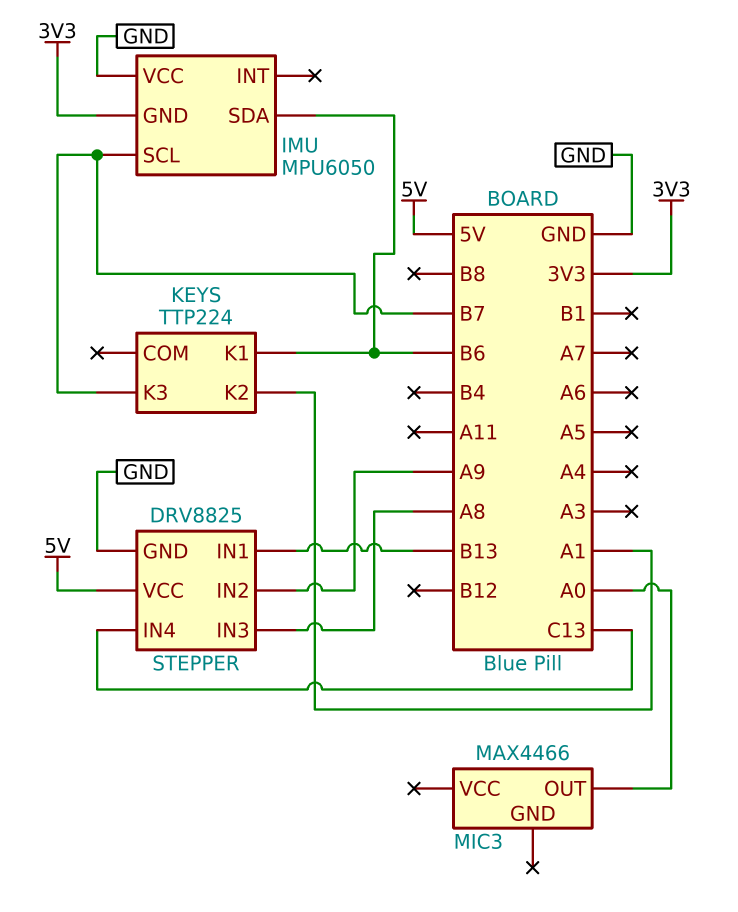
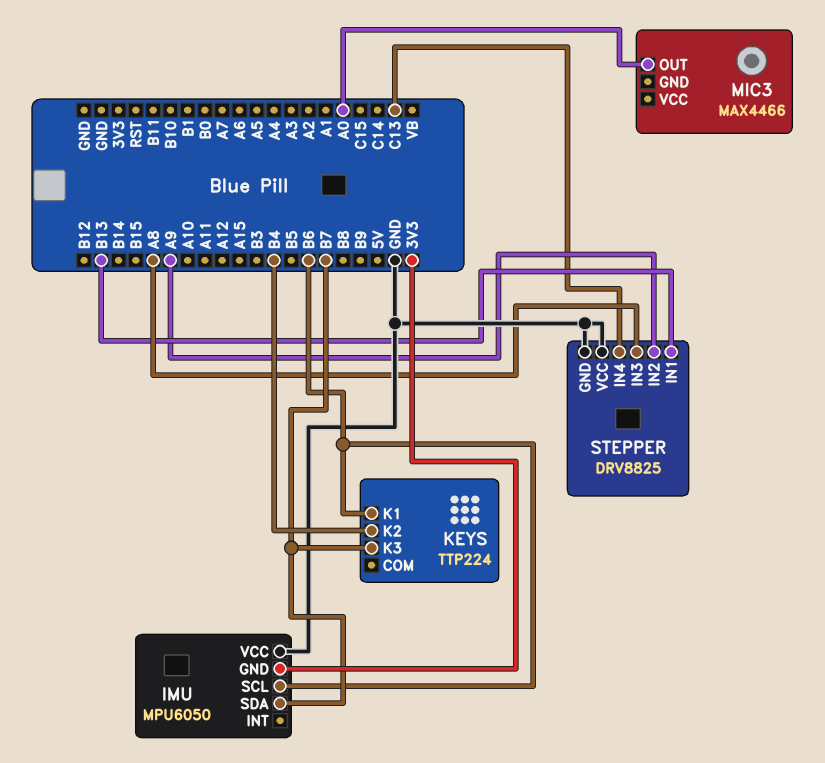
IMU pin SCL: B7 -> B6
IMU pin SDA: B6 -> B7
KEYS pin K2: A1 -> B4
STEPPER pin VCC: 5V -> GND

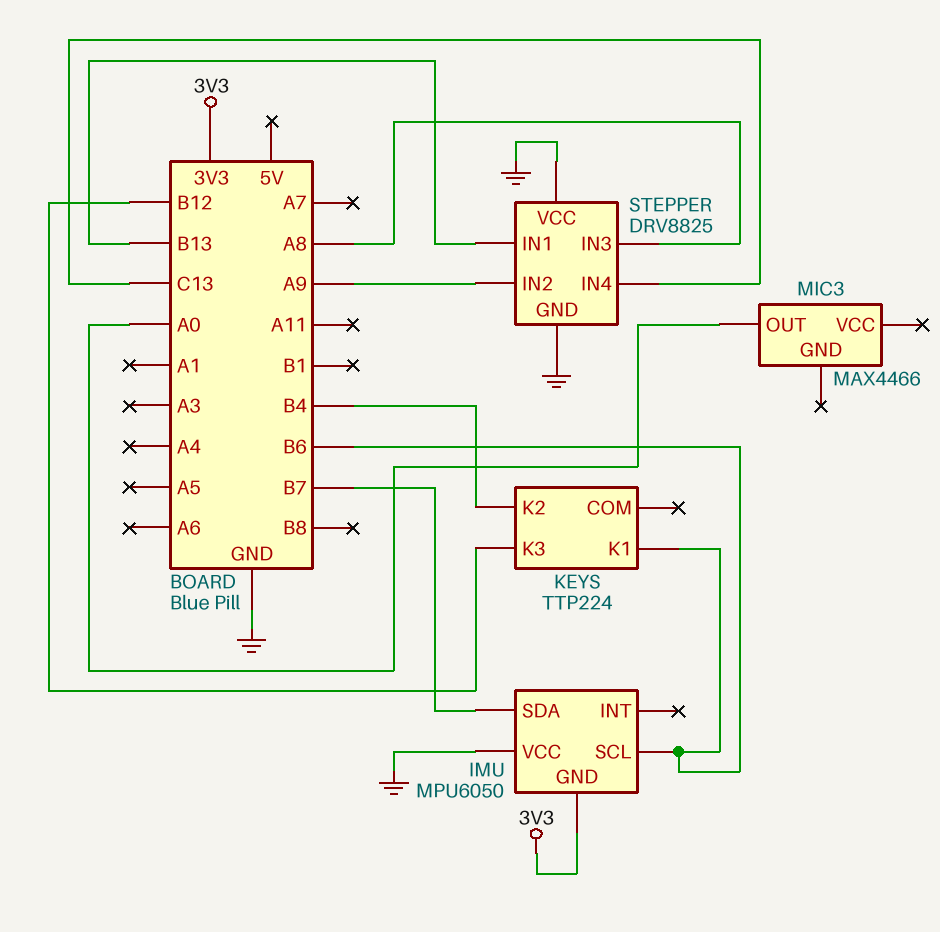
KEYS pin K3: B7 -> B12

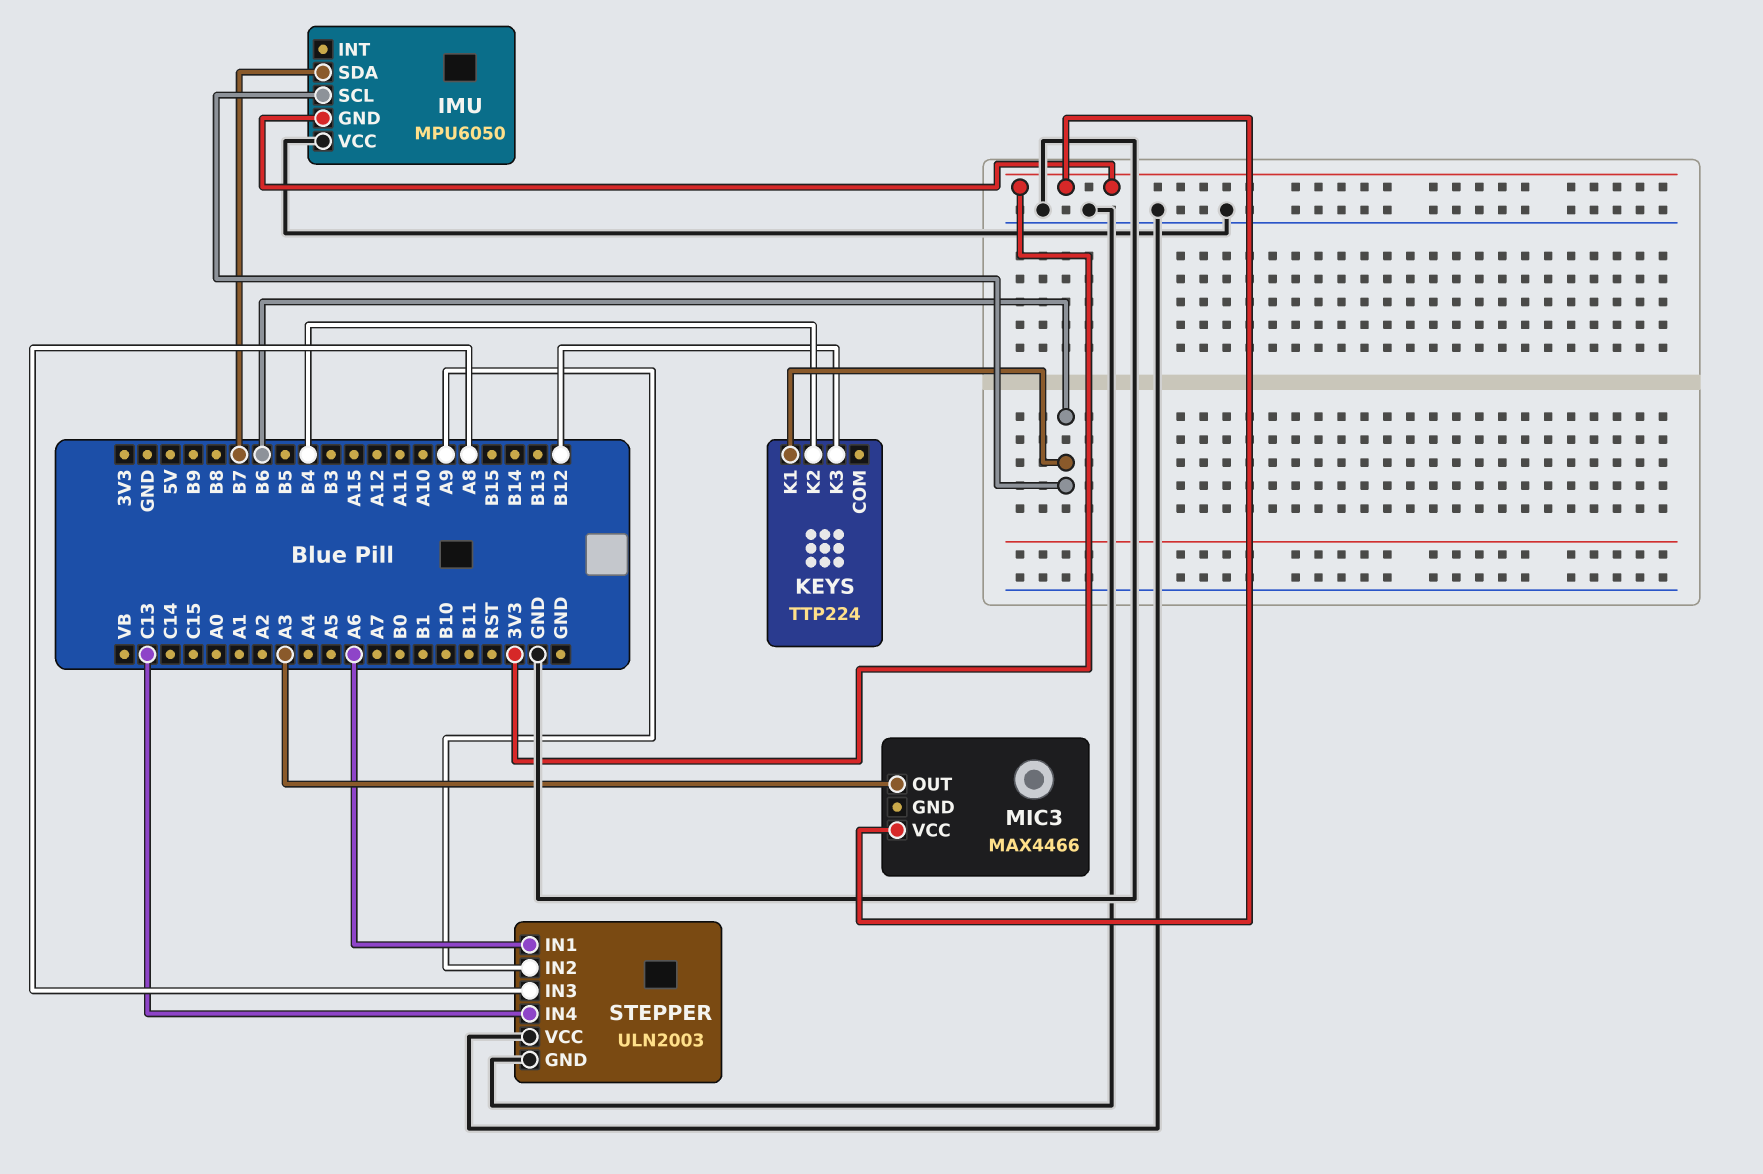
MIC3 pin OUT: A0 -> A3
MIC3 pin VCC: none -> 3V3
STEPPER: DRV8825 -> ULN2003
STEPPER pin IN1: B13 -> A6

